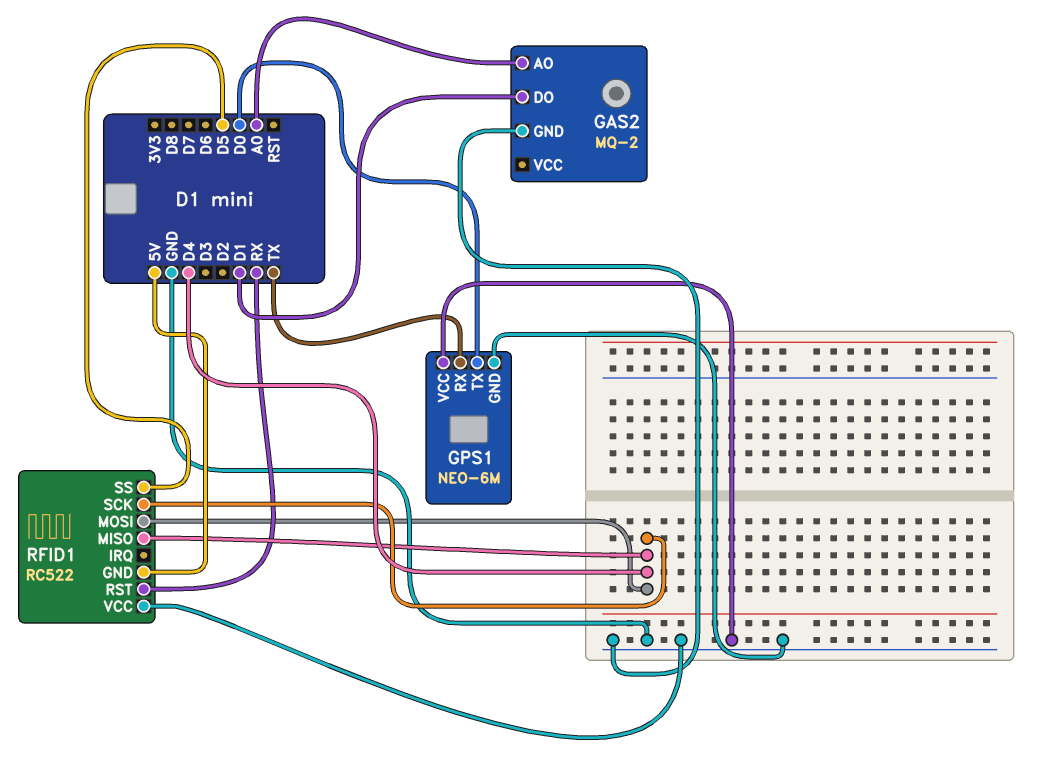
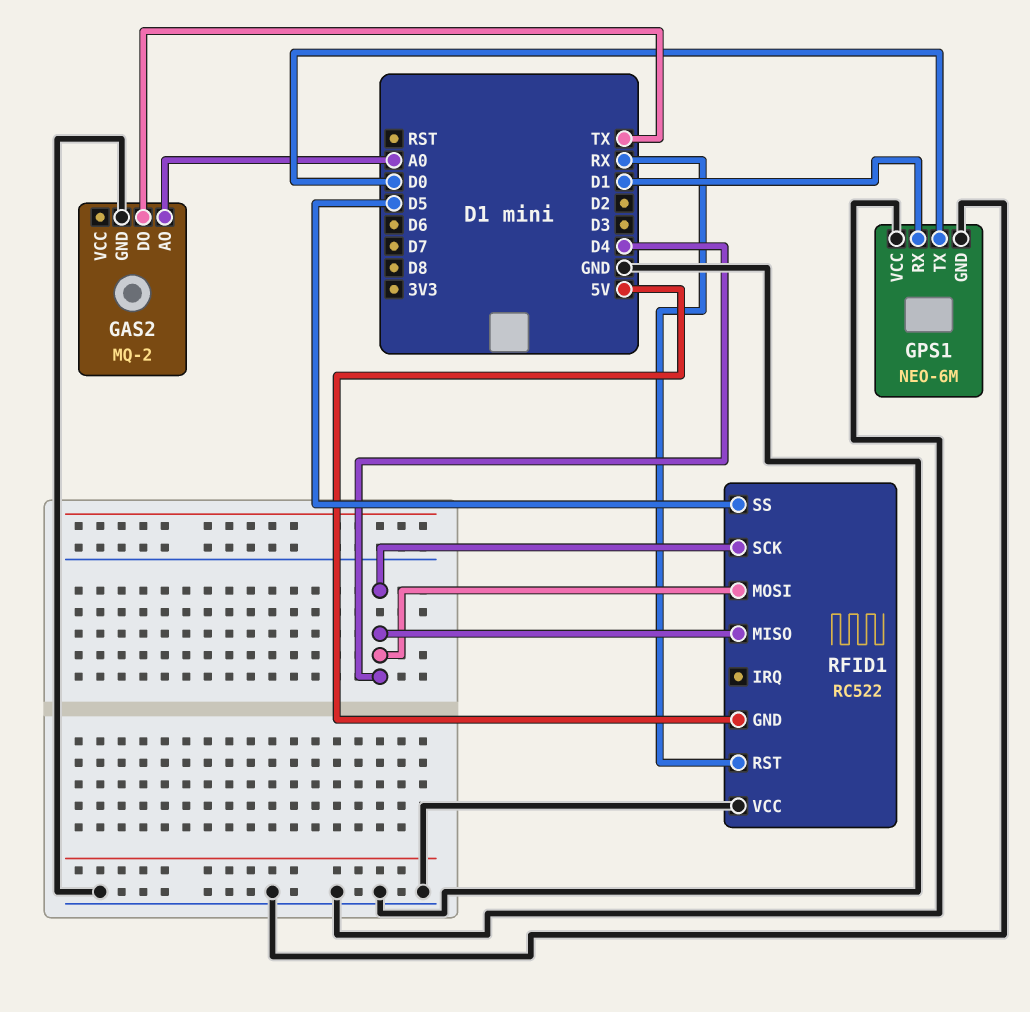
GAS2 pin DO: D1 -> TX
GPS1 pin RX: TX -> D1

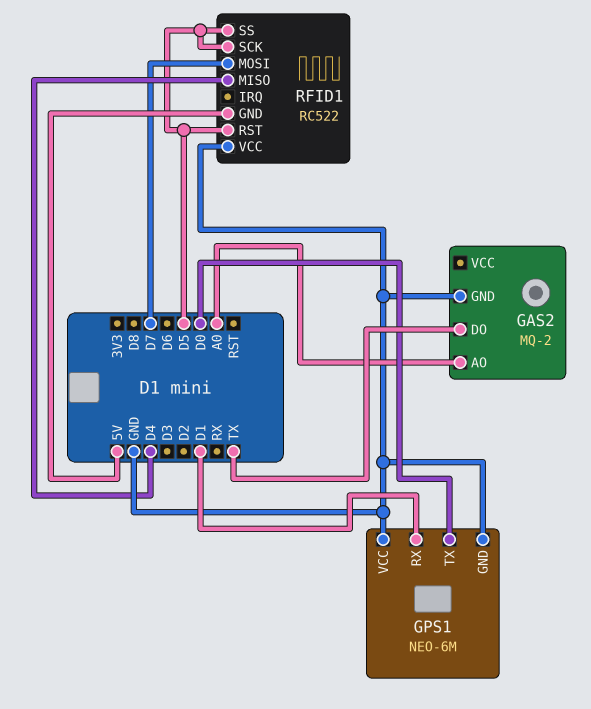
RFID1 pin MOSI: D4 -> D7
RFID1 pin RST: RX -> D5
RFID1 pin SCK: D4 -> D5

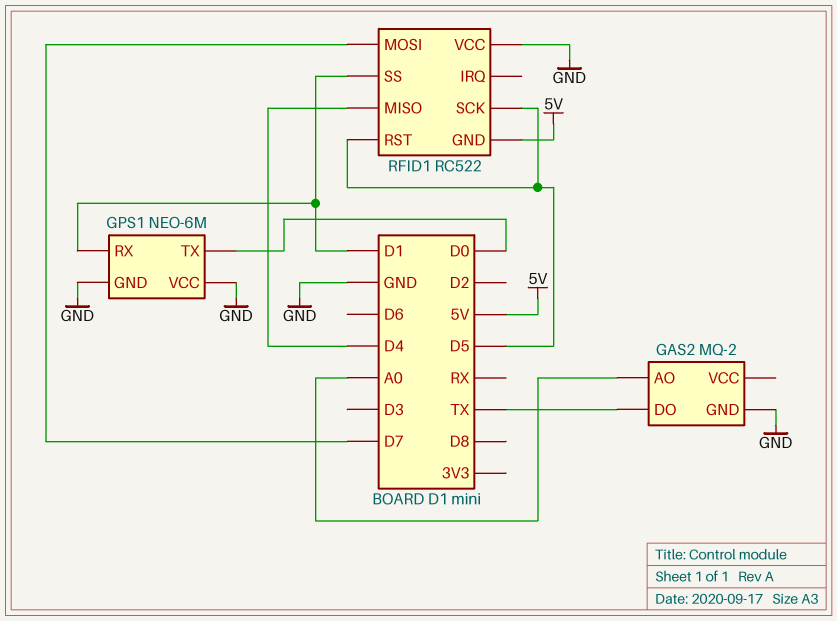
RFID1 pin SS: D5 -> D1

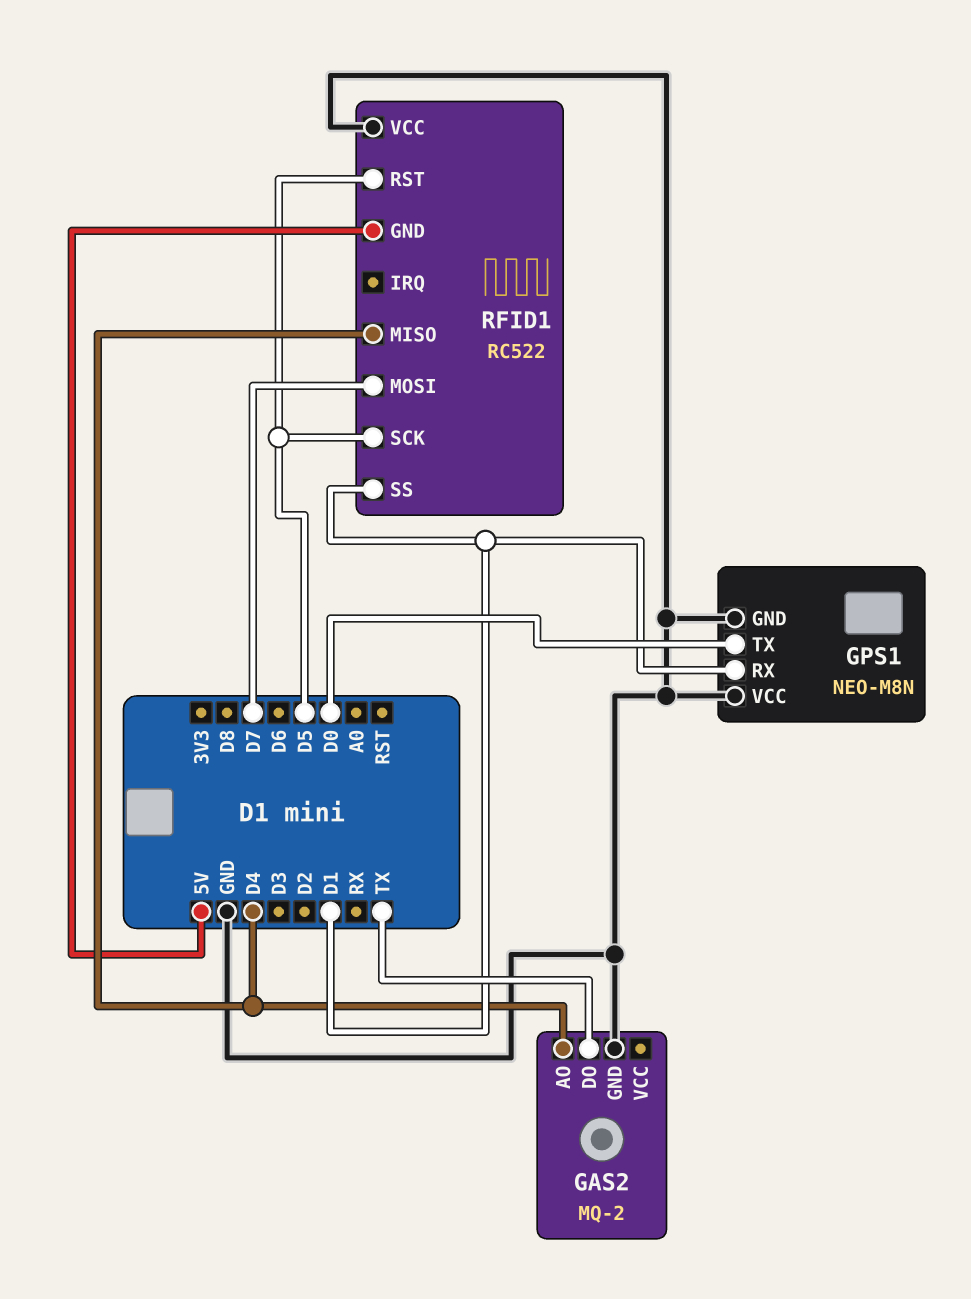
GAS2 pin AO: A0 -> D4
GPS1: NEO-6M -> NEO-M8N

